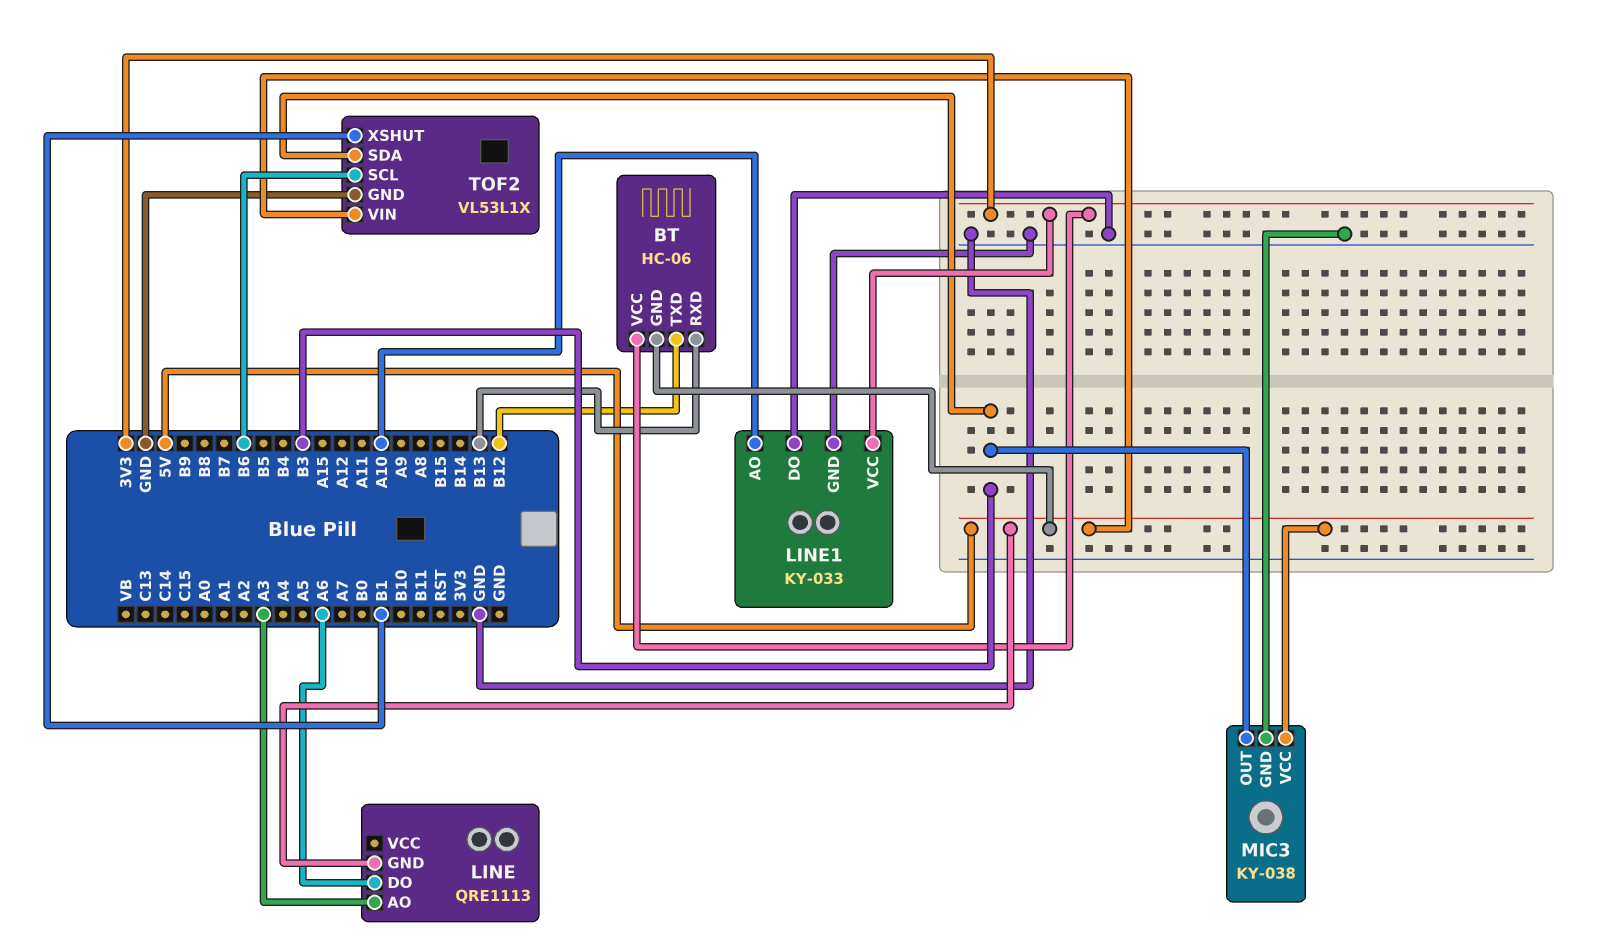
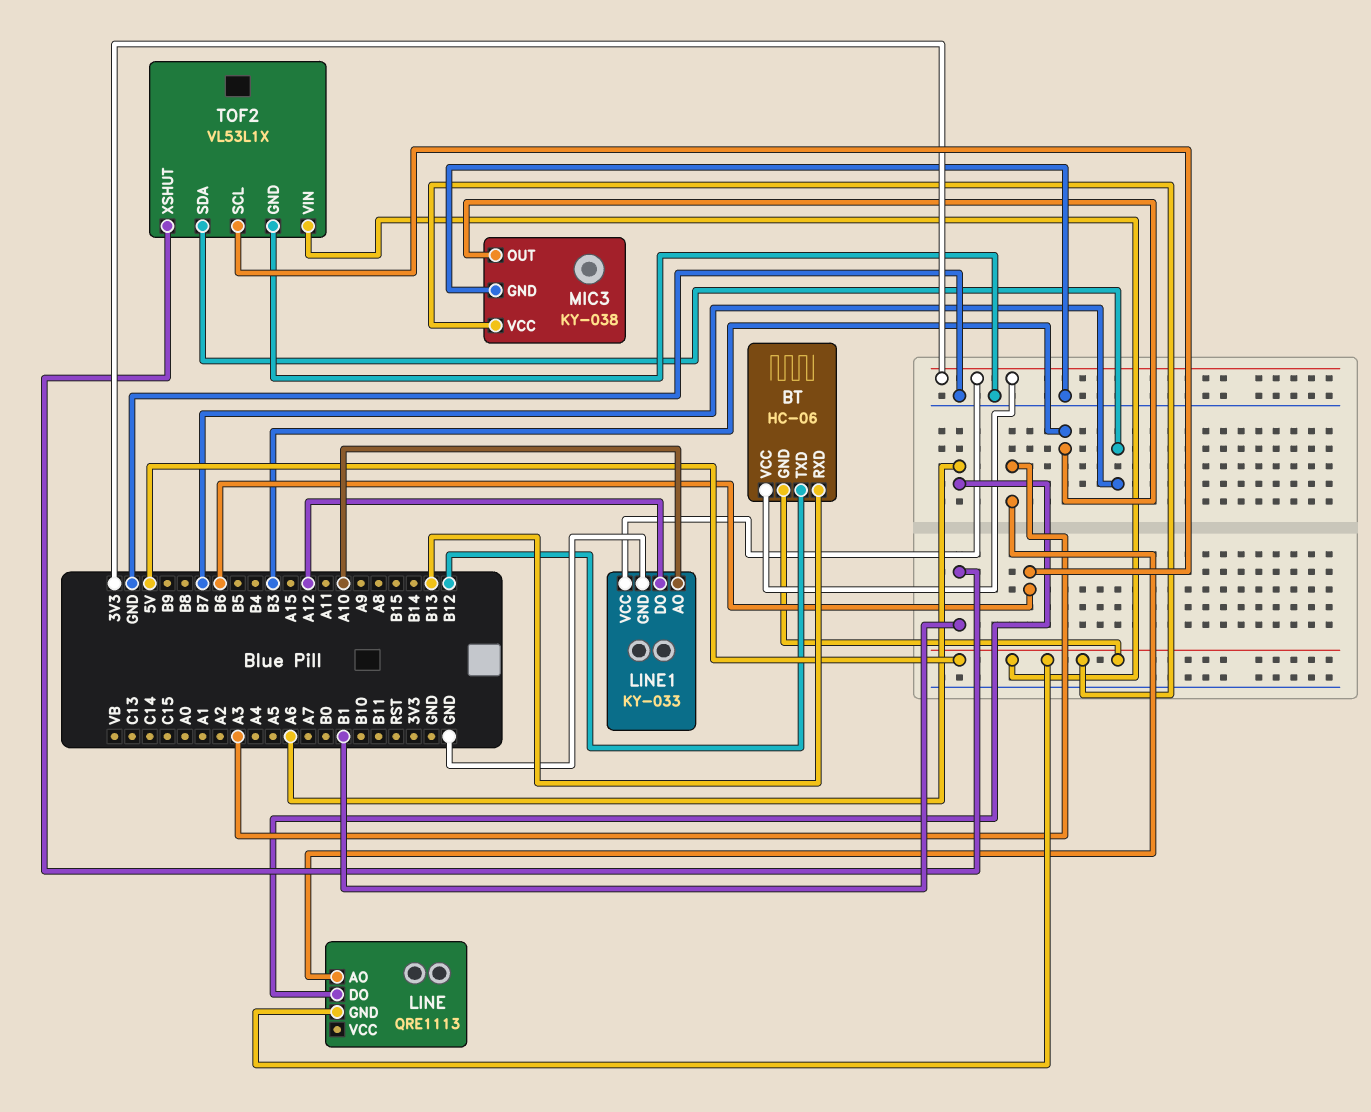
LINE1 pin DO: GND -> A12
TOF2 pin SDA: B3 -> B7

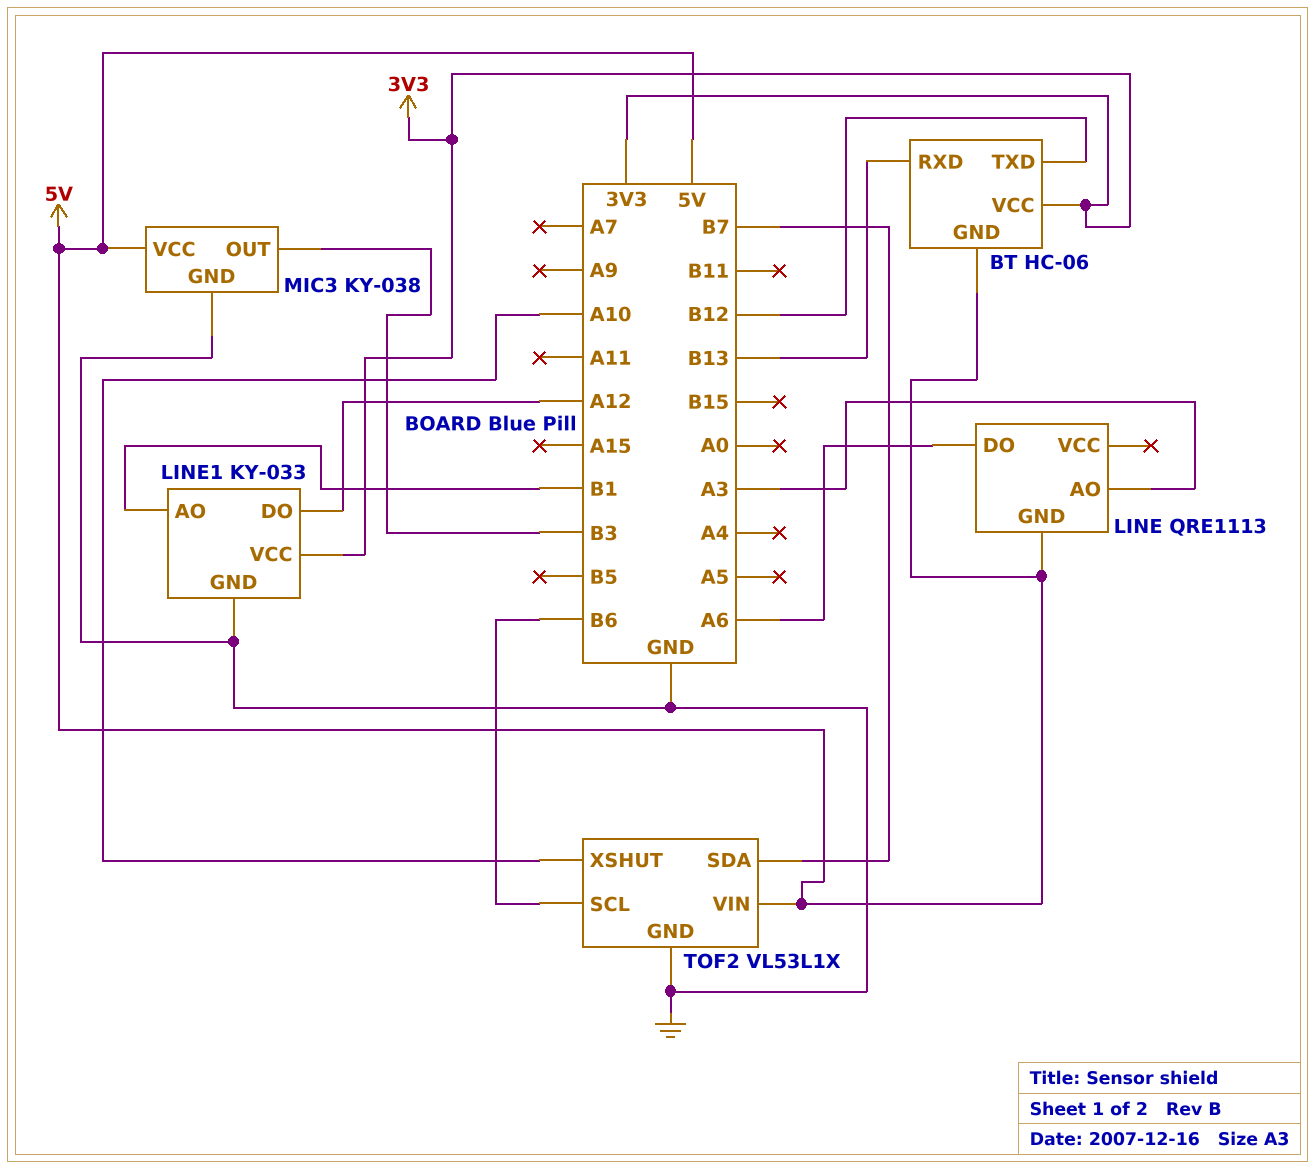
LINE1 pin AO: A10 -> B1
TOF2 pin XSHUT: B1 -> A10

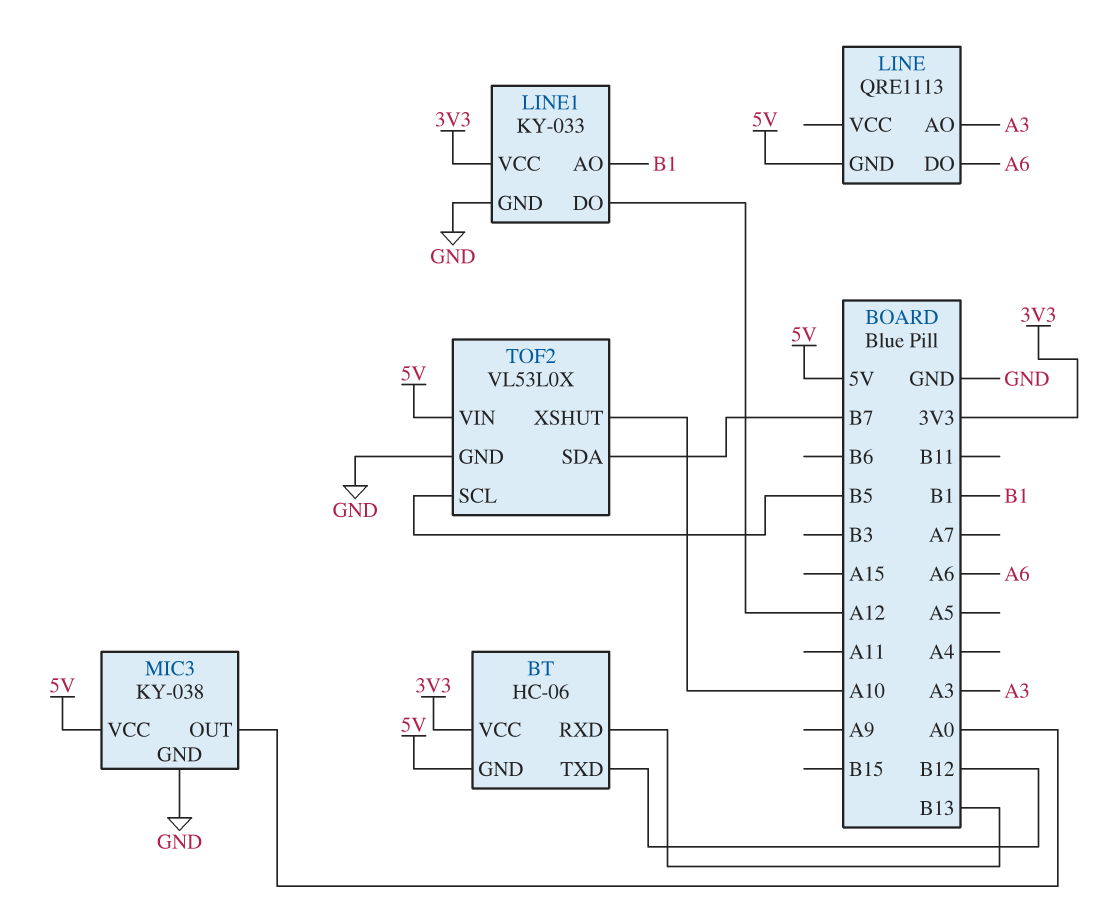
MIC3 pin OUT: B3 -> A0
TOF2: VL53L1X -> VL53L0X
TOF2 pin SCL: B6 -> B5

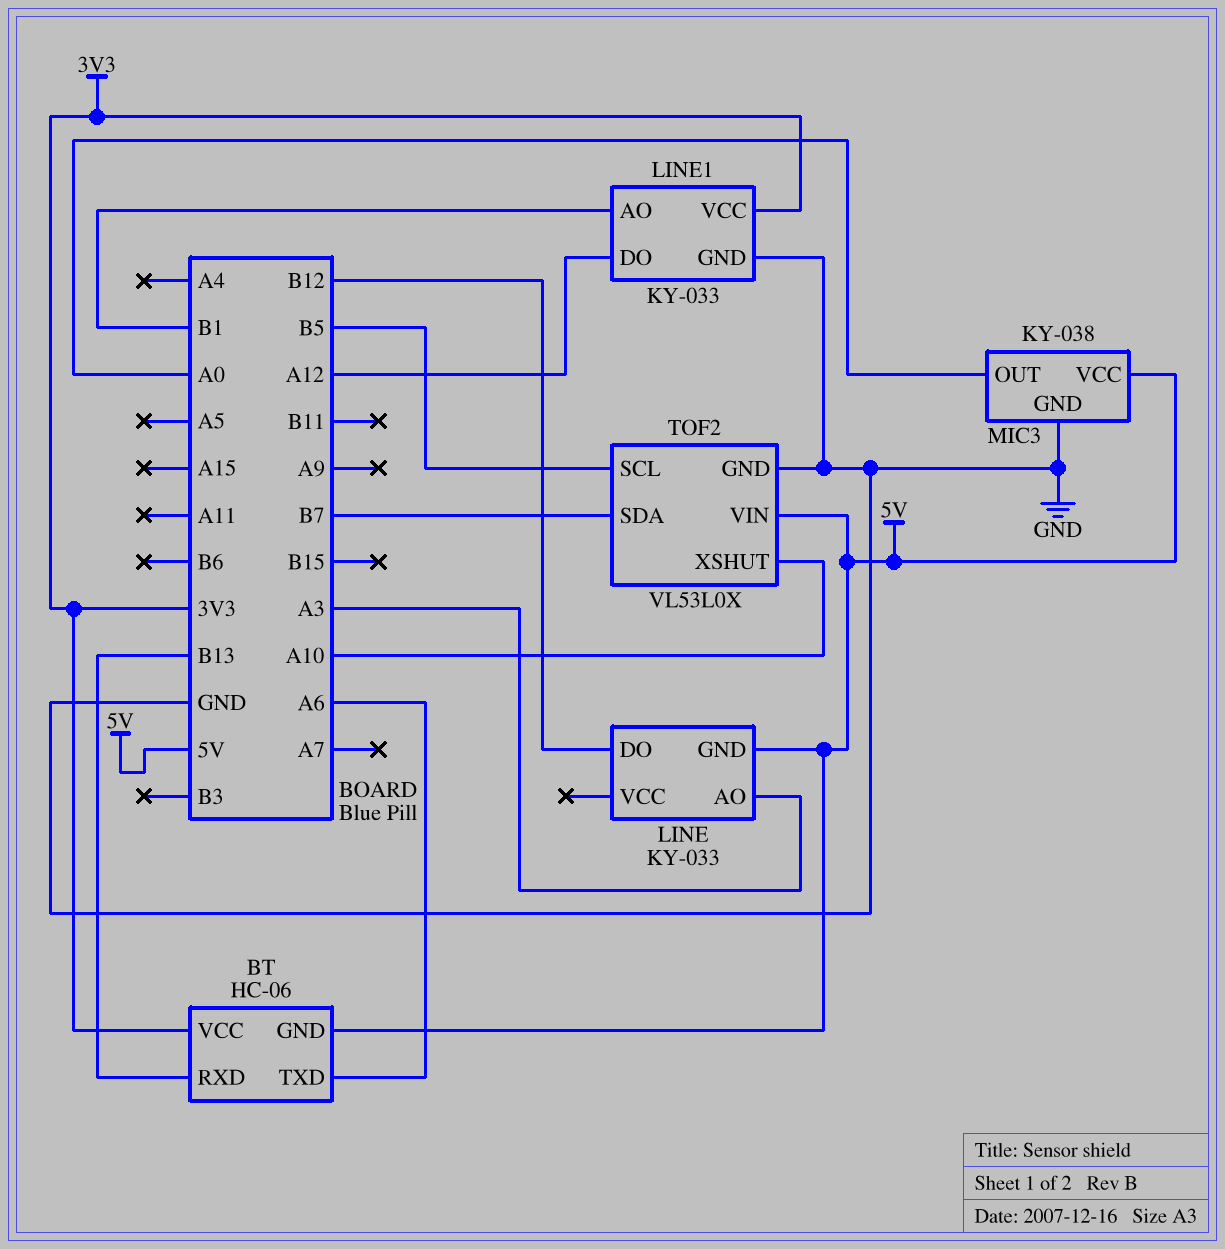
BT pin TXD: B12 -> A6
LINE: QRE1113 -> KY-033
LINE pin DO: A6 -> B12

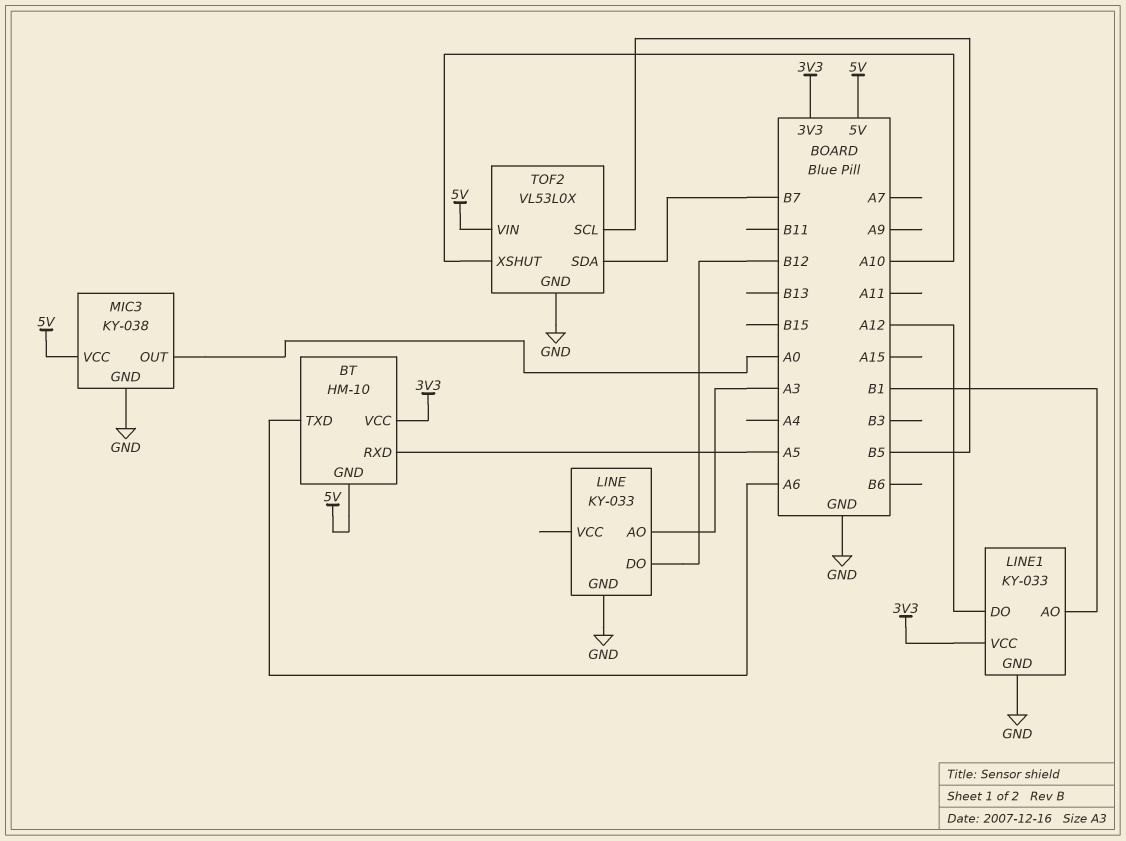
BT: HC-06 -> HM-10
BT pin RXD: B13 -> A5
LINE pin GND: 5V -> GND

